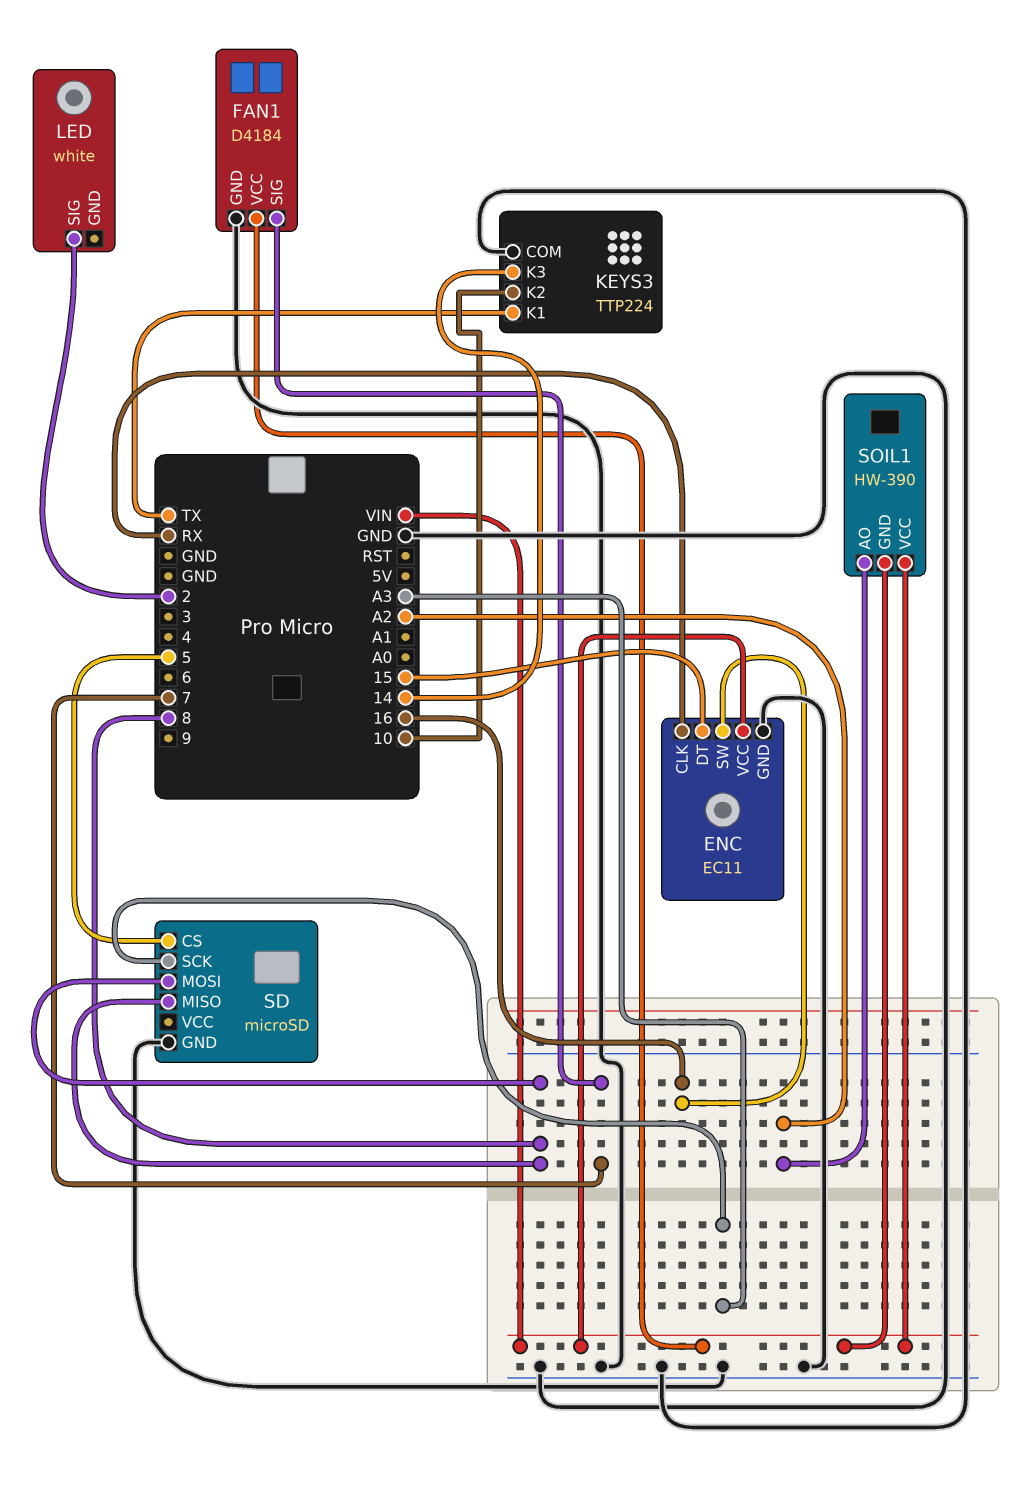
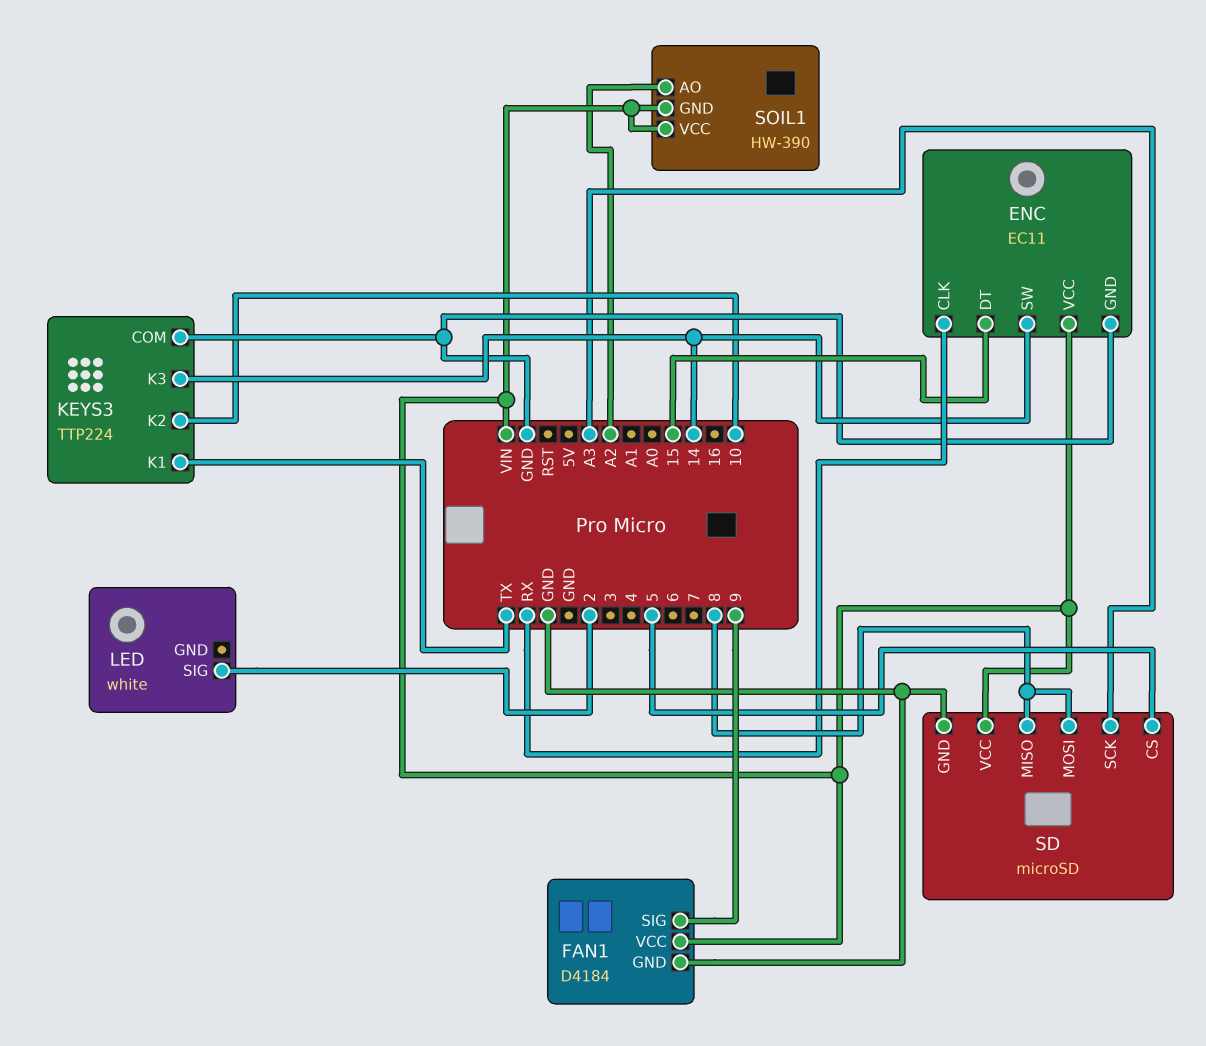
ENC pin SW: 16 -> 14
FAN1 pin SIG: 7 -> 9
SD pin VCC: none -> VIN

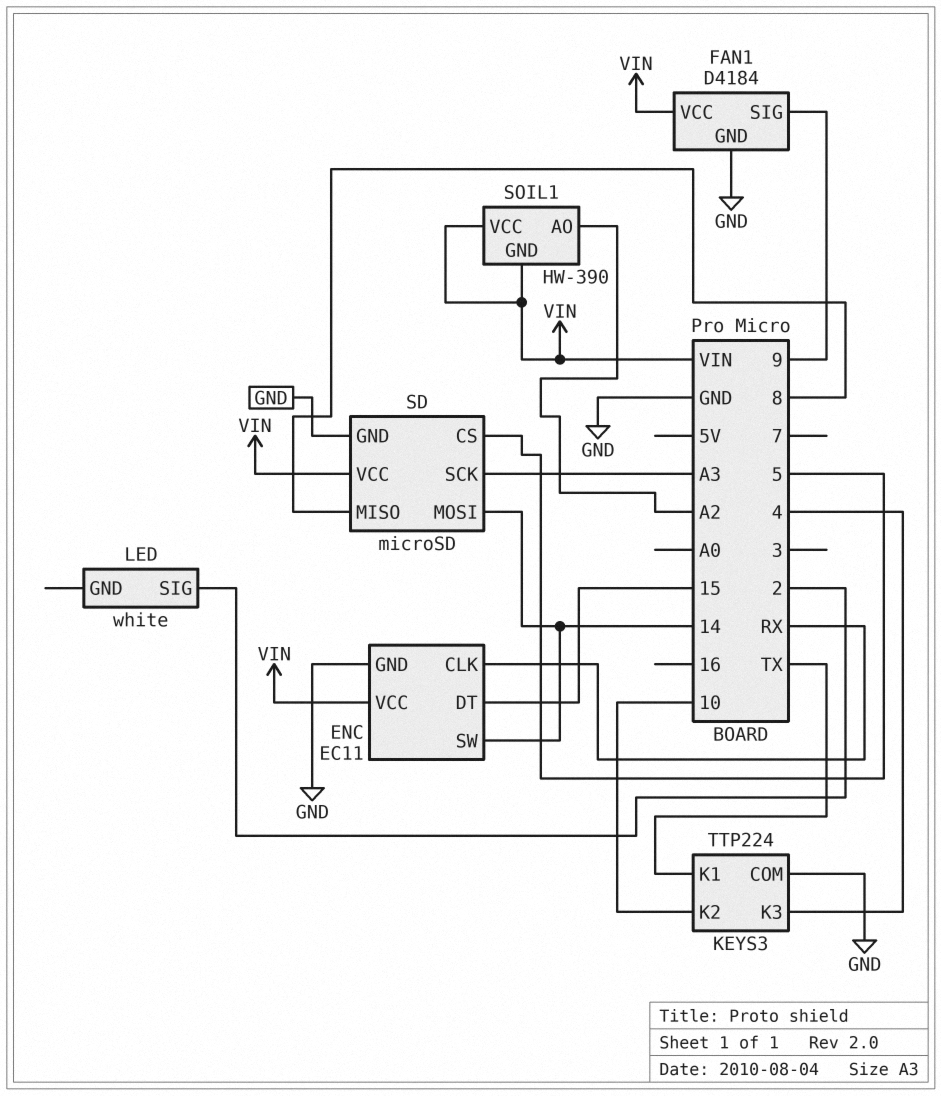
KEYS3 pin K3: 14 -> 4
SD pin MOSI: 8 -> 14

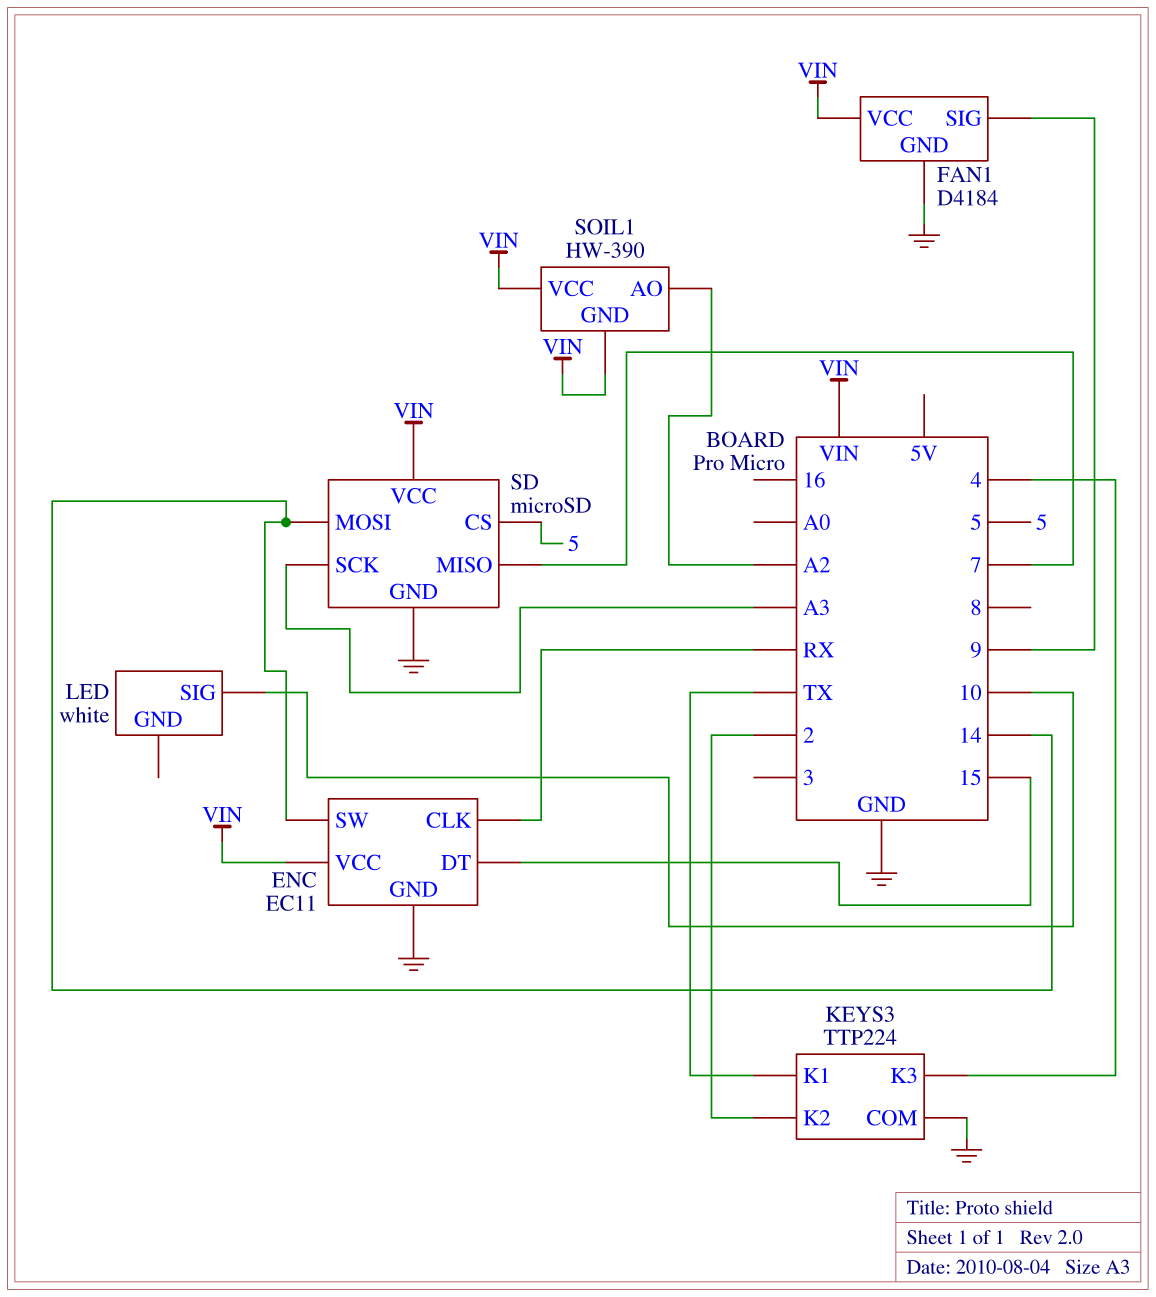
KEYS3 pin K2: 10 -> 2
LED pin SIG: 2 -> 10
SD pin MISO: 8 -> 7

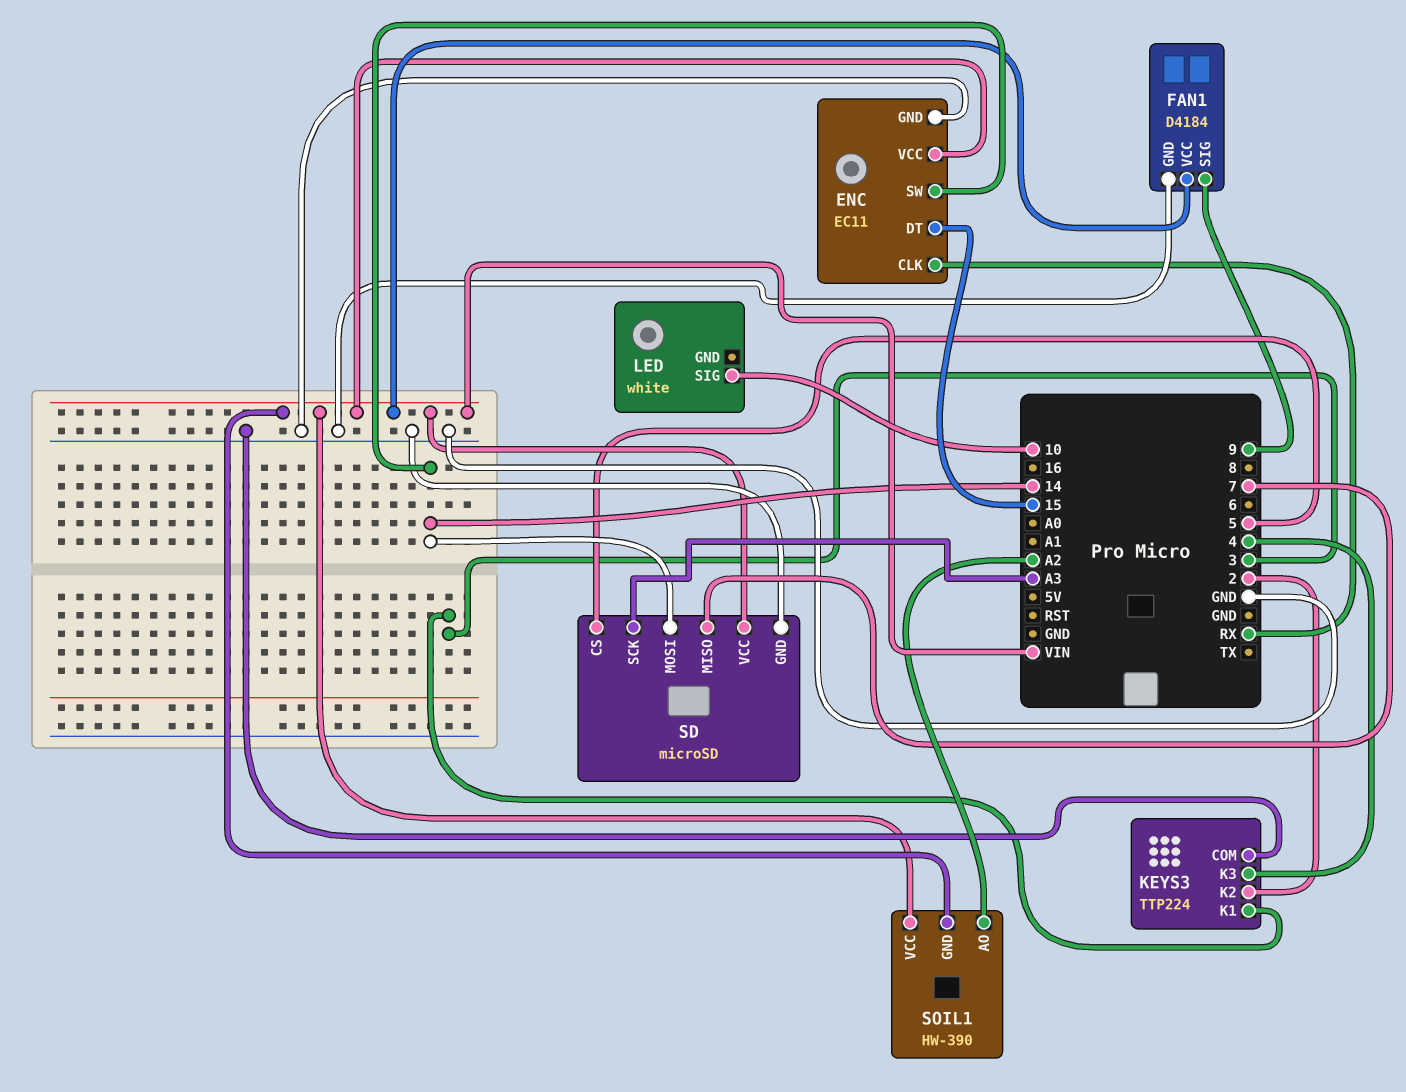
KEYS3 pin K1: TX -> 3

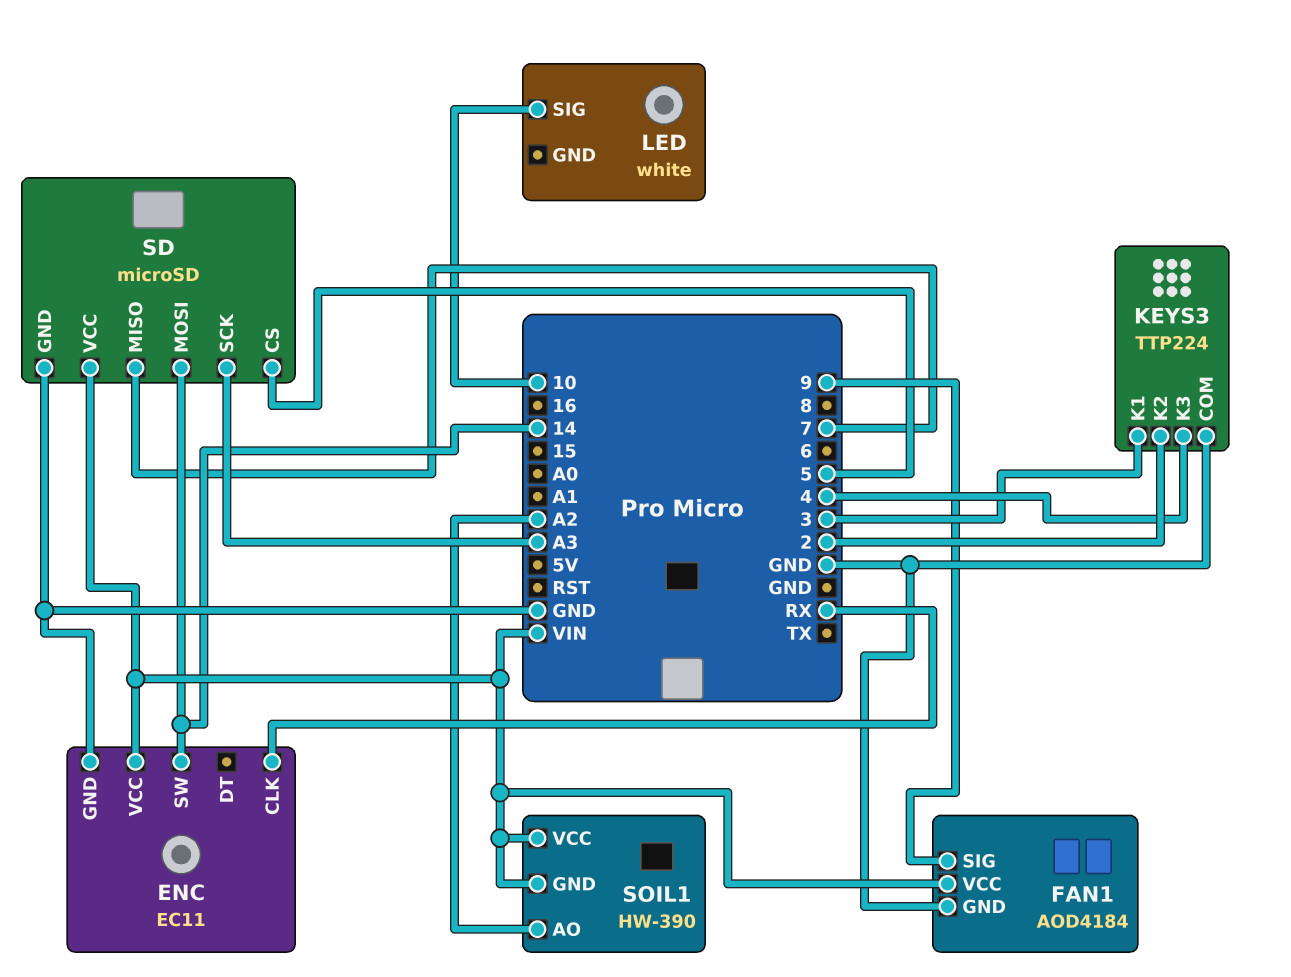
ENC pin DT: 15 -> none
FAN1: D4184 -> AOD4184

